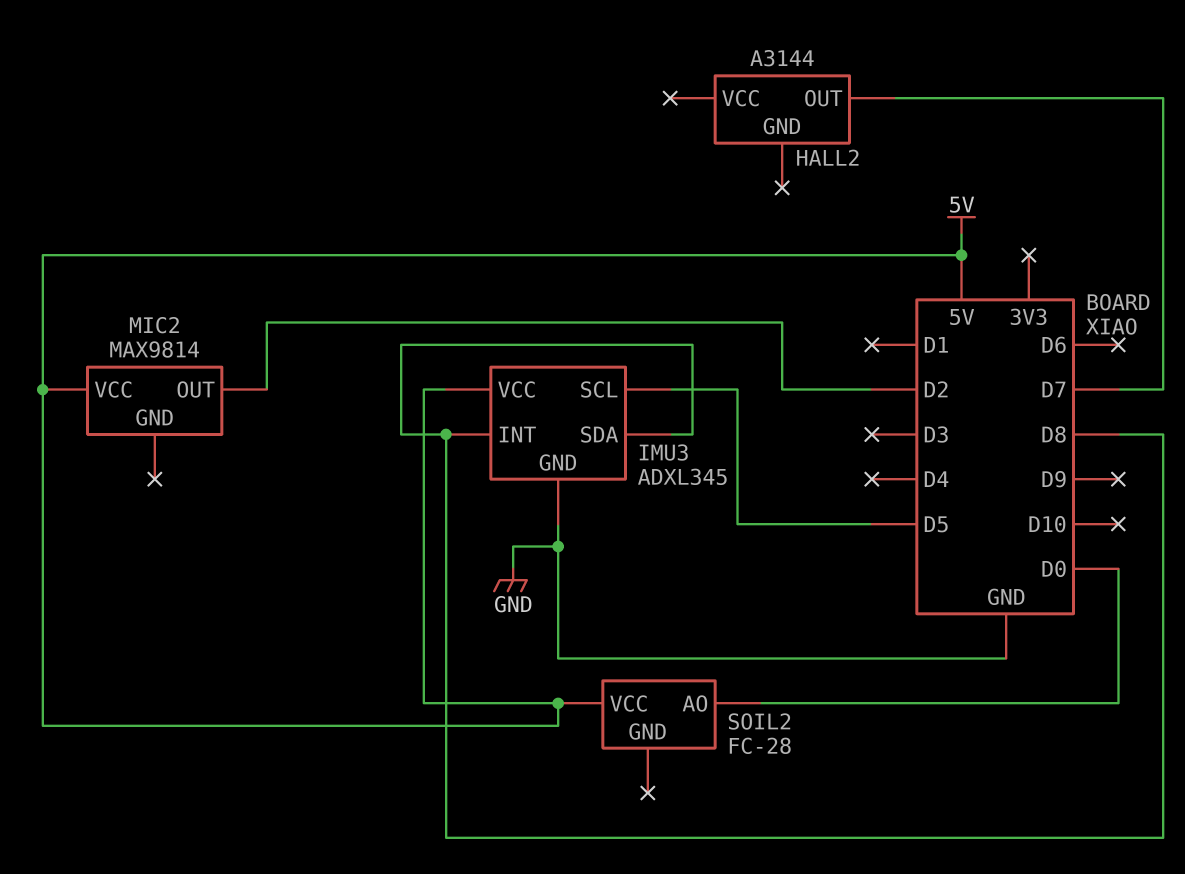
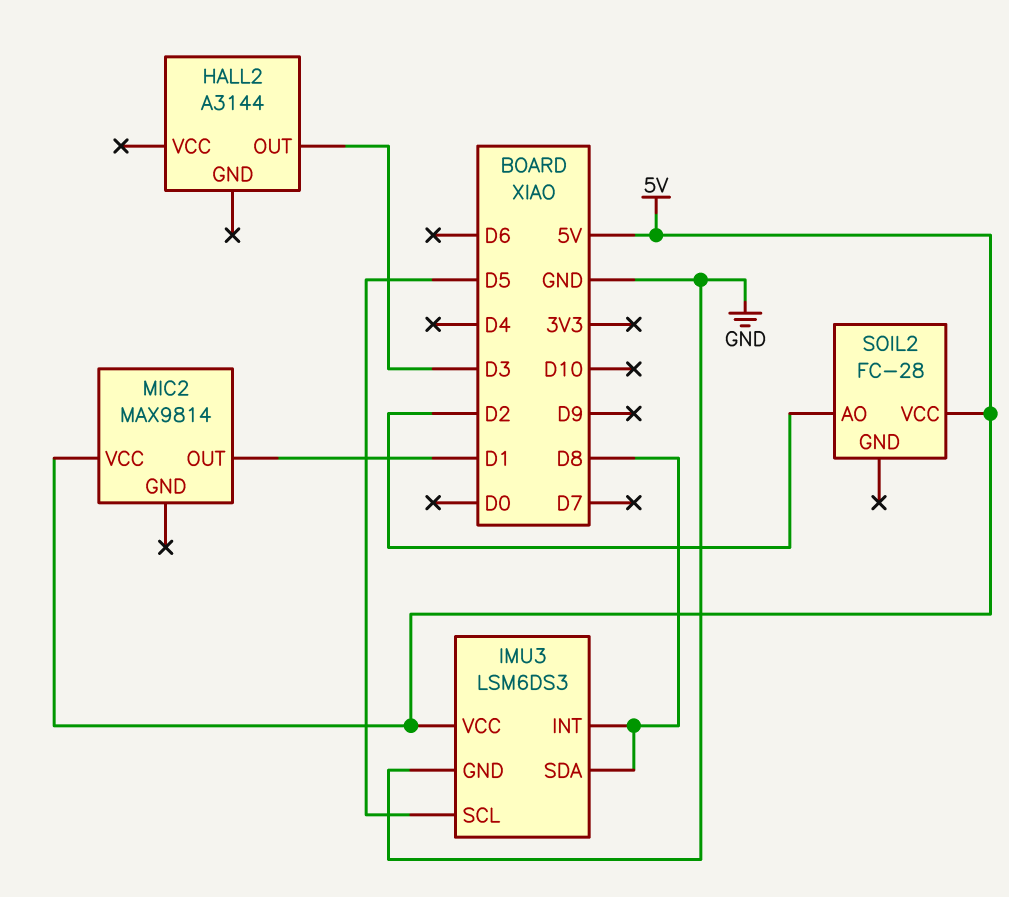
HALL2 pin OUT: D7 -> D3
IMU3: ADXL345 -> LSM6DS3
MIC2 pin OUT: D2 -> D1
SOIL2 pin AO: D0 -> D2

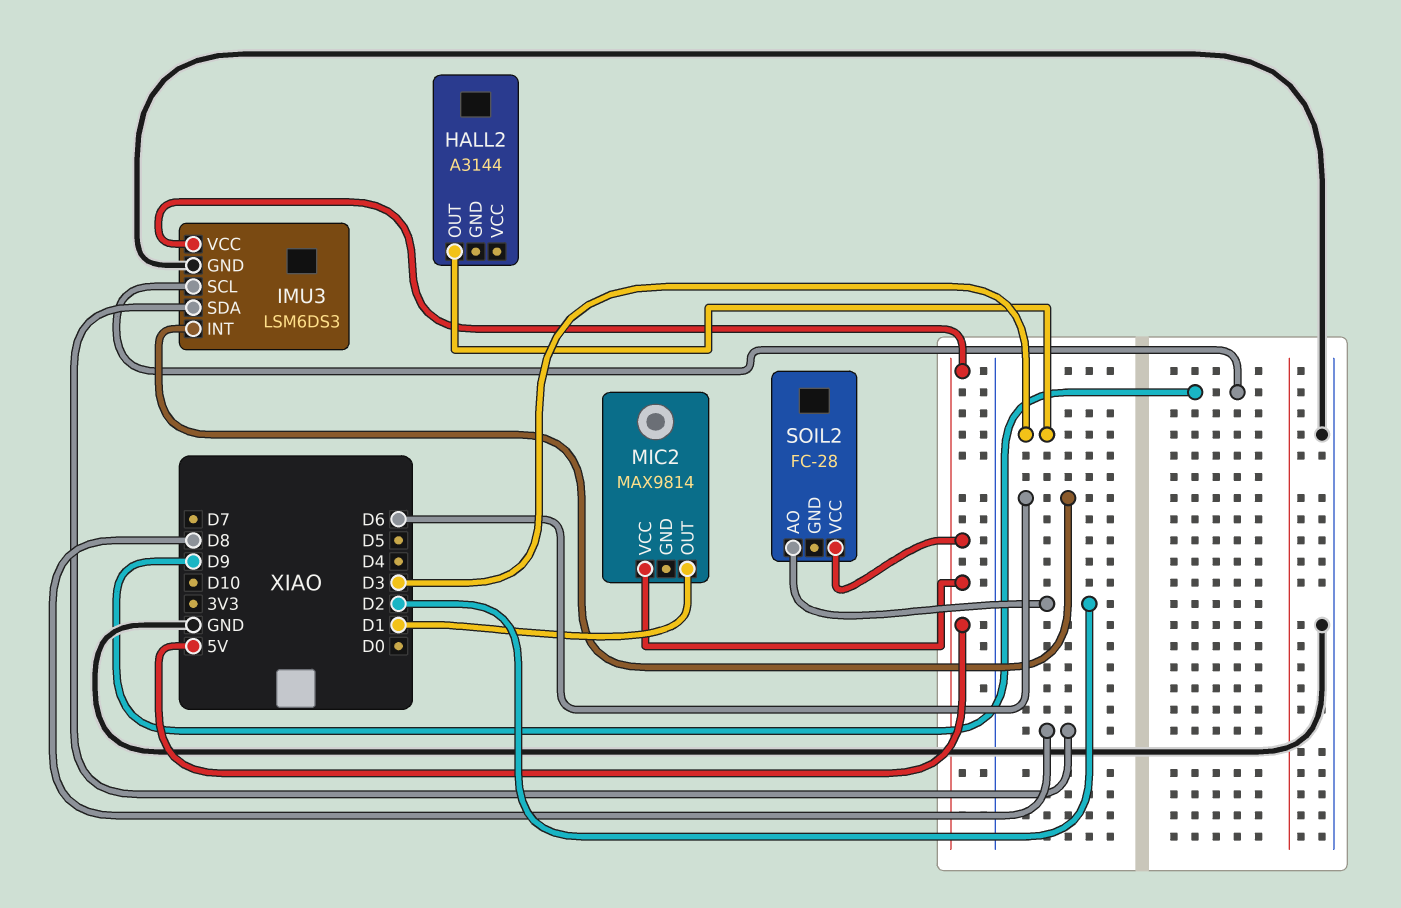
IMU3 pin INT: D8 -> D6
IMU3 pin SCL: D5 -> D9

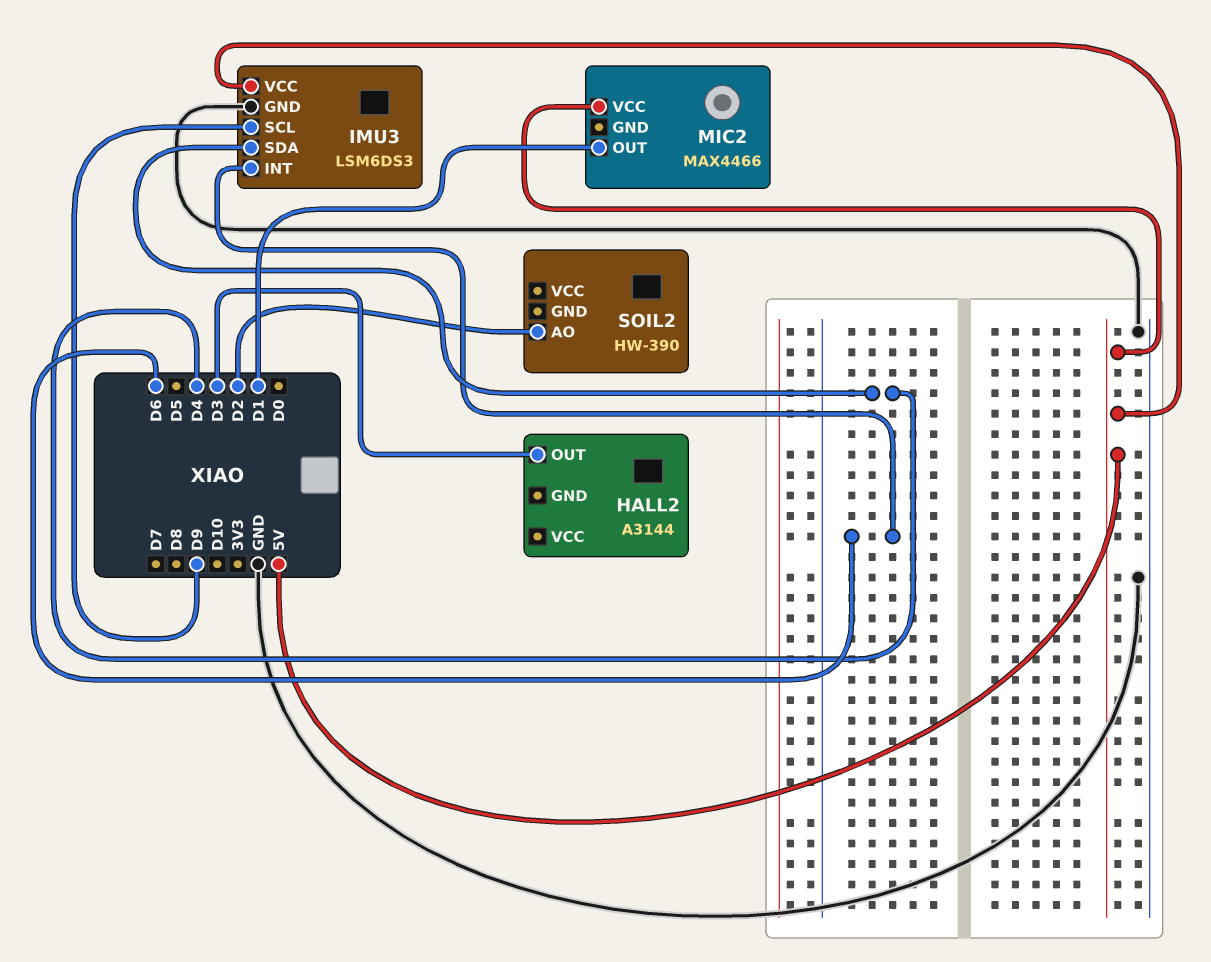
IMU3 pin SDA: D8 -> D4
MIC2: MAX9814 -> MAX4466
SOIL2: FC-28 -> HW-390
SOIL2 pin VCC: 5V -> none

